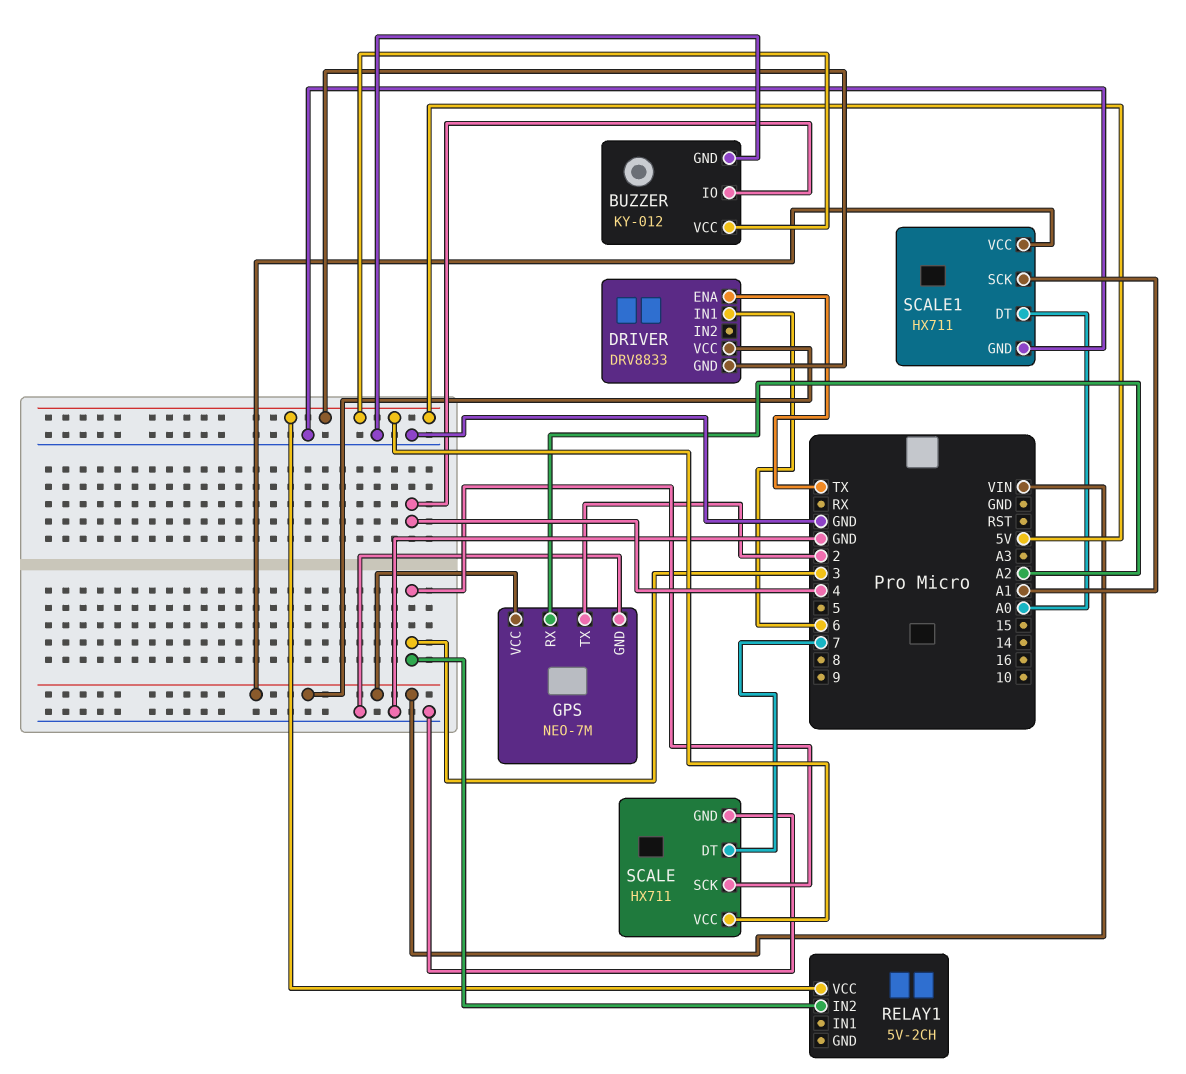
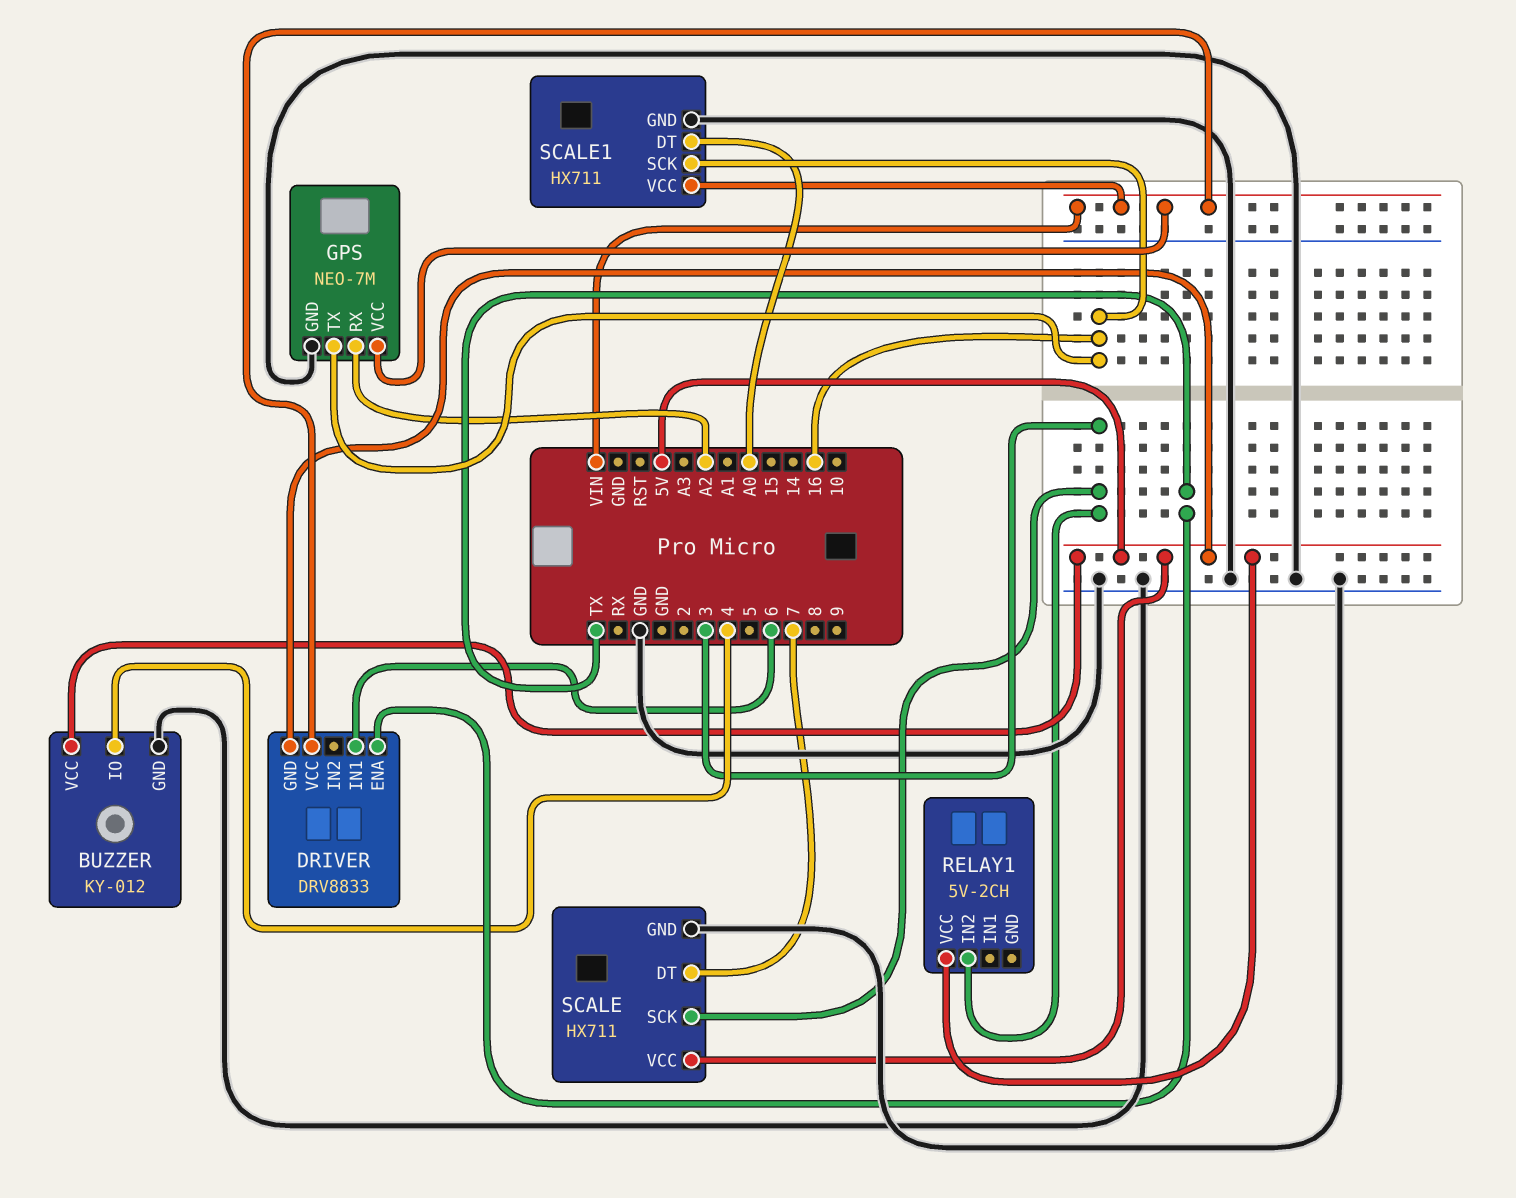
GPS pin TX: 2 -> 16
SCALE1 pin SCK: A1 -> 16

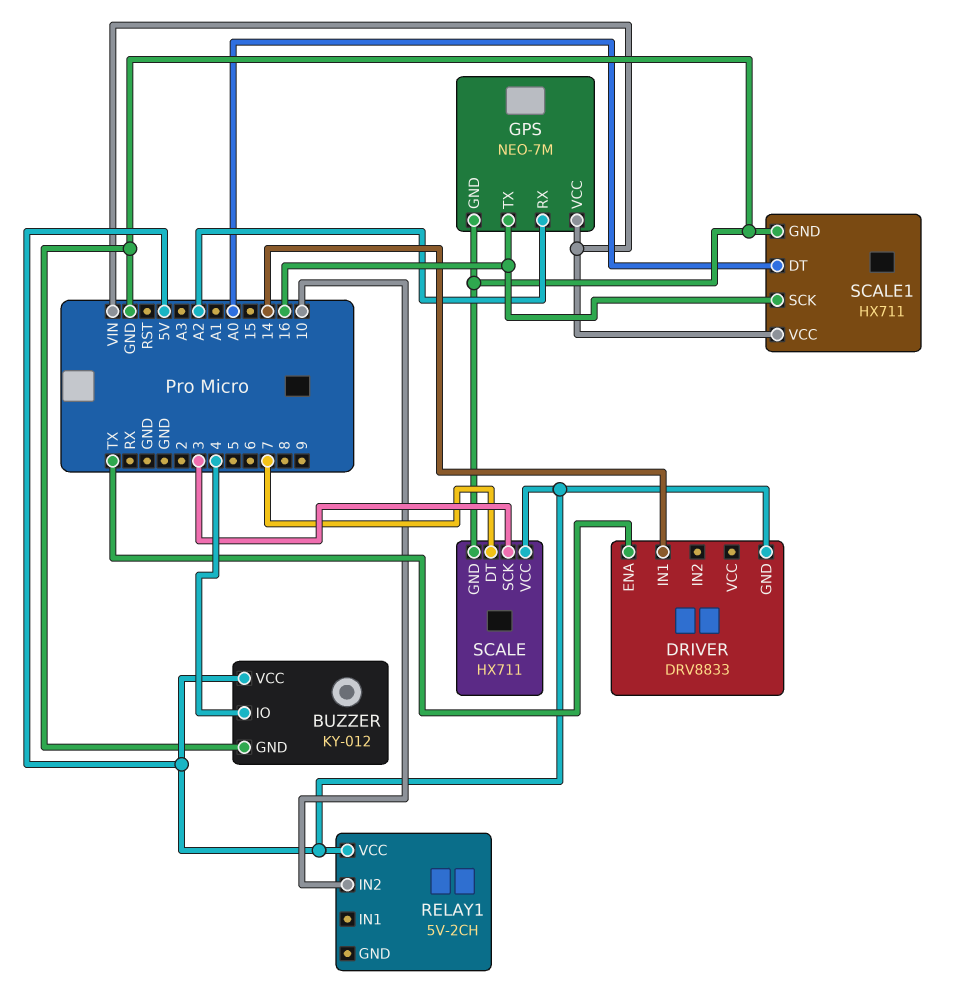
DRIVER pin IN1: 6 -> 14
DRIVER pin VCC: VIN -> none
RELAY1 pin IN2: 3 -> 10

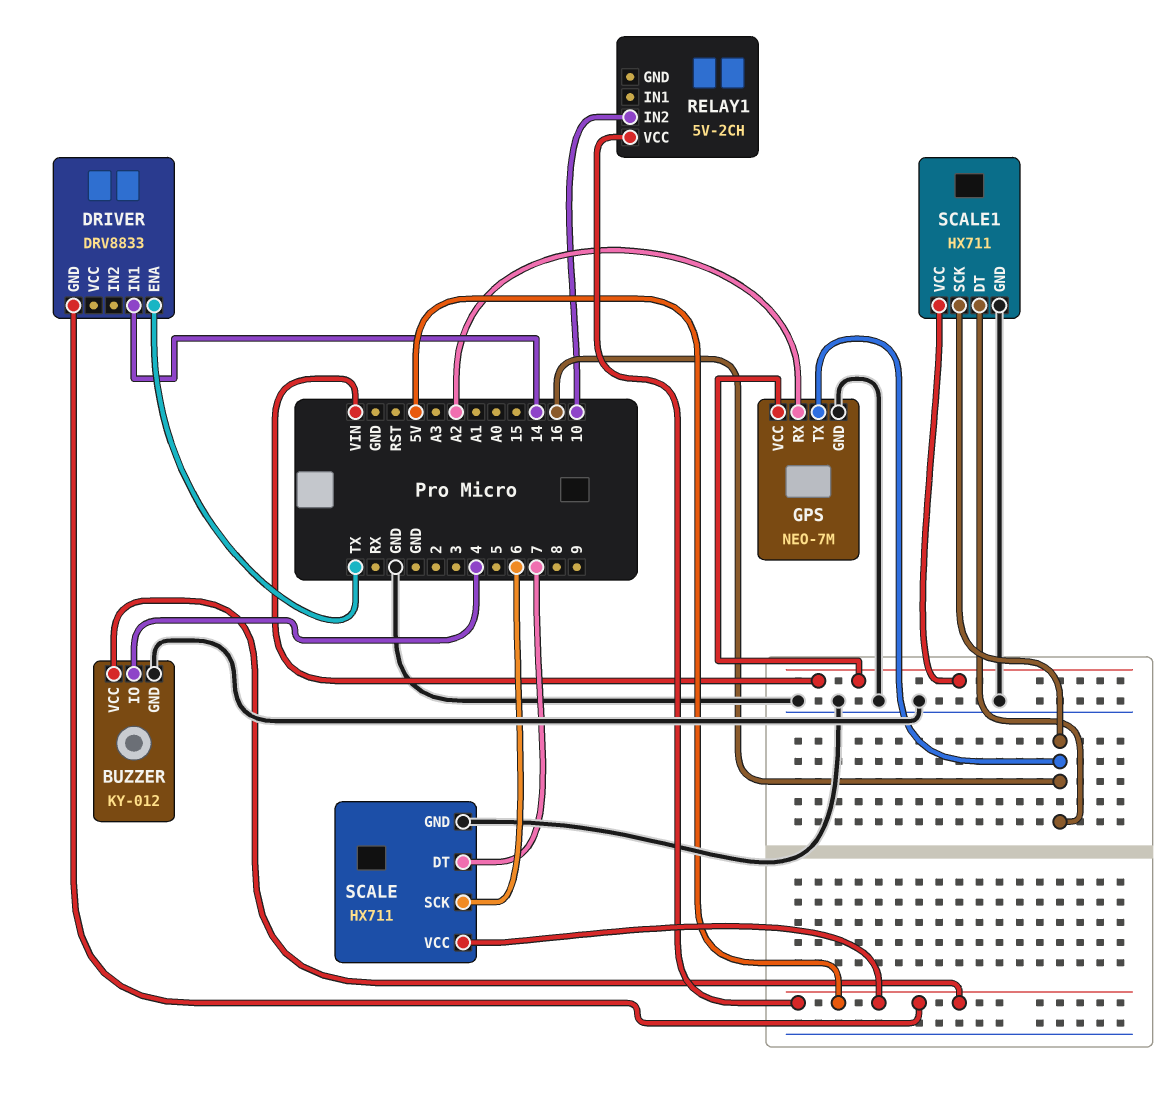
SCALE pin SCK: 3 -> 6
SCALE1 pin DT: A0 -> 16

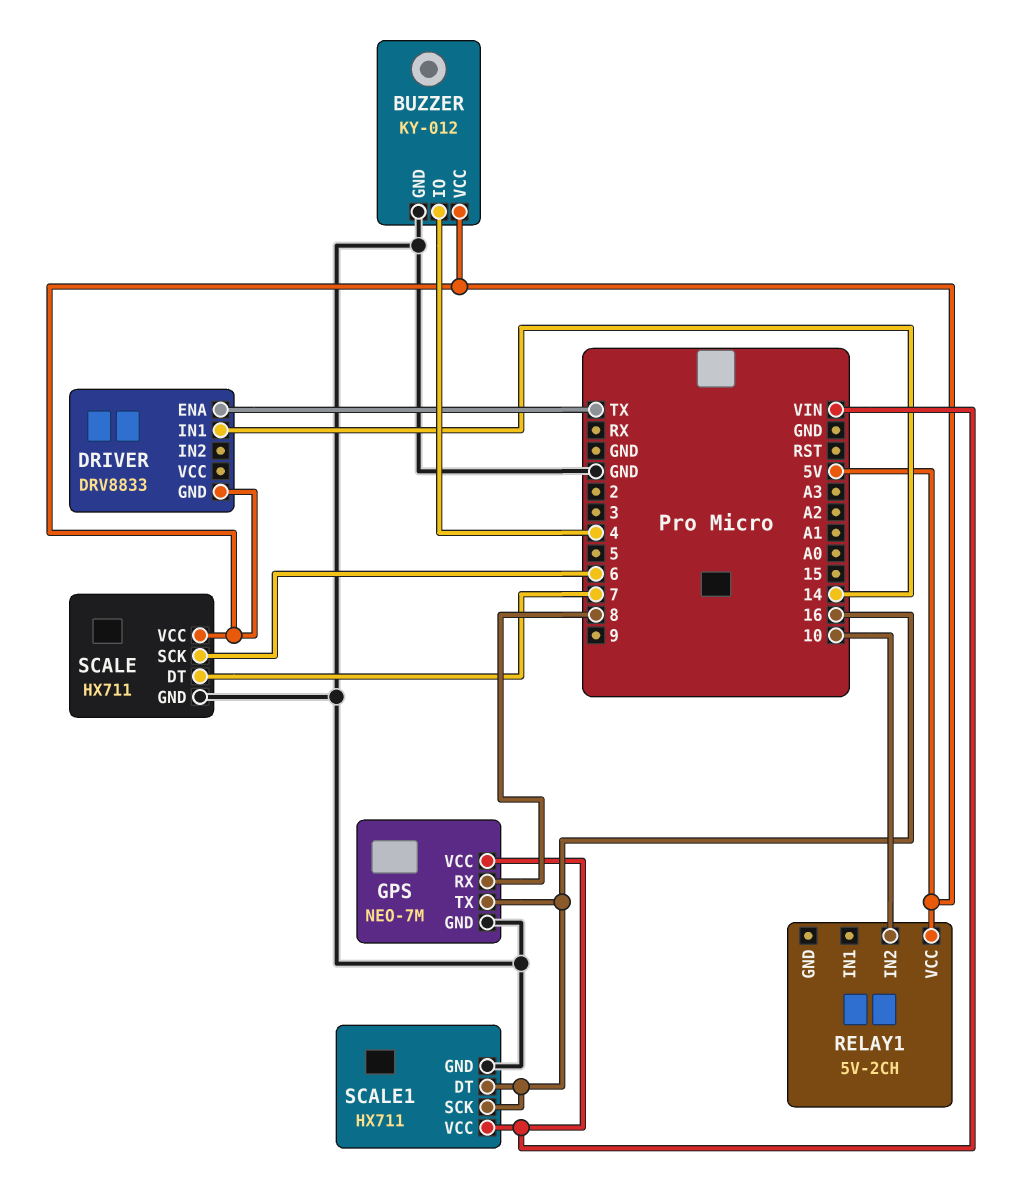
GPS pin RX: A2 -> 8

